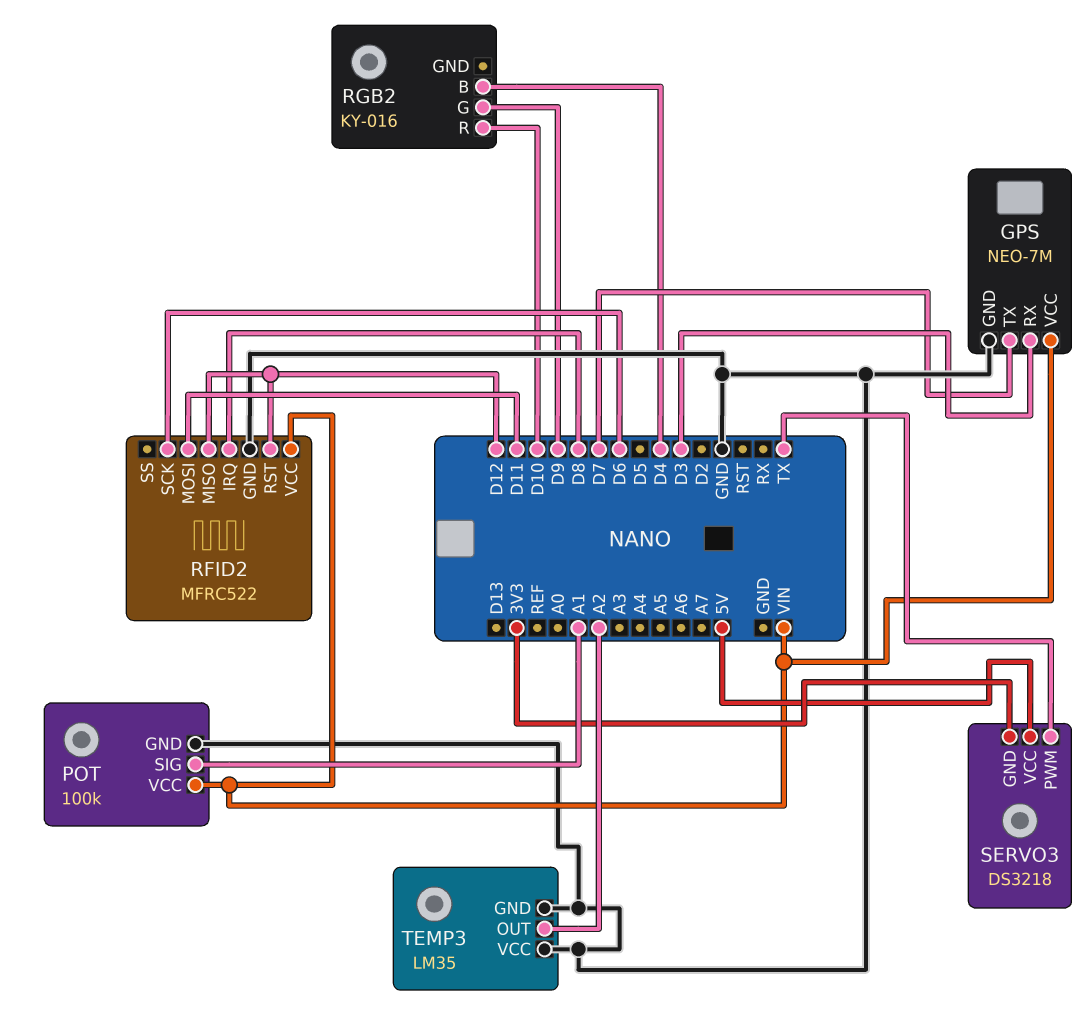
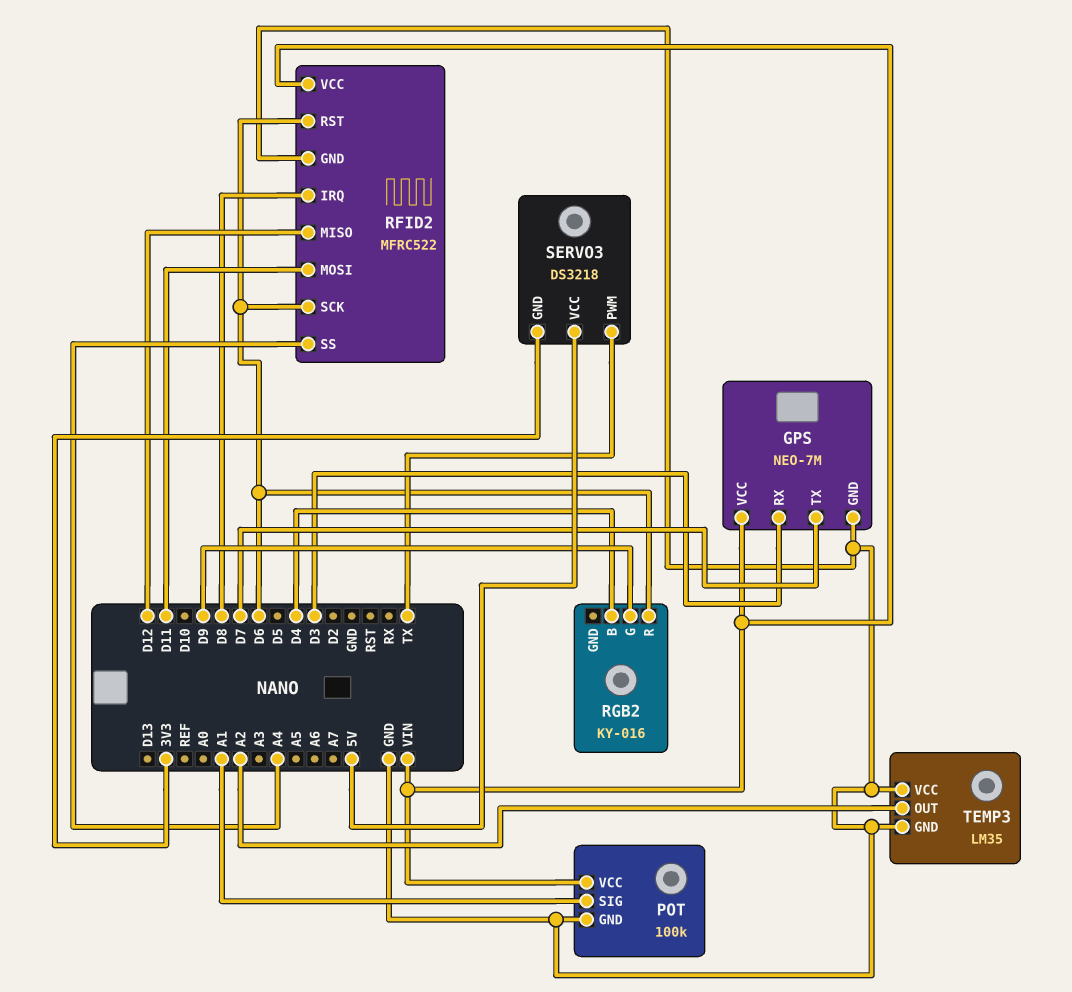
RFID2 pin RST: D12 -> D6
RFID2 pin SS: none -> A4
RGB2 pin R: D10 -> D6

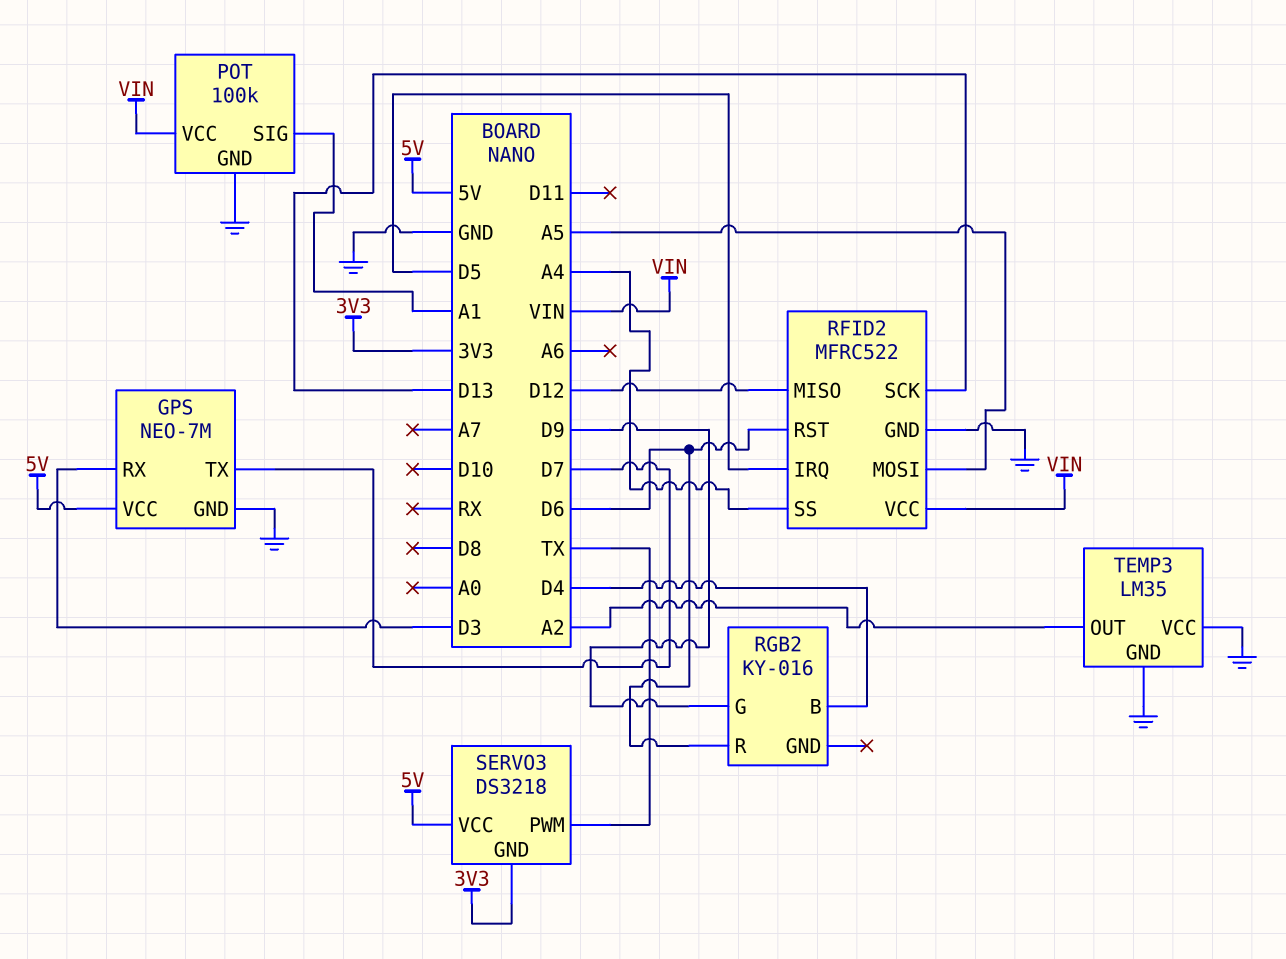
GPS pin VCC: VIN -> 5V
RFID2 pin IRQ: D8 -> D5
RFID2 pin MOSI: D11 -> A5
RFID2 pin SCK: D6 -> D13

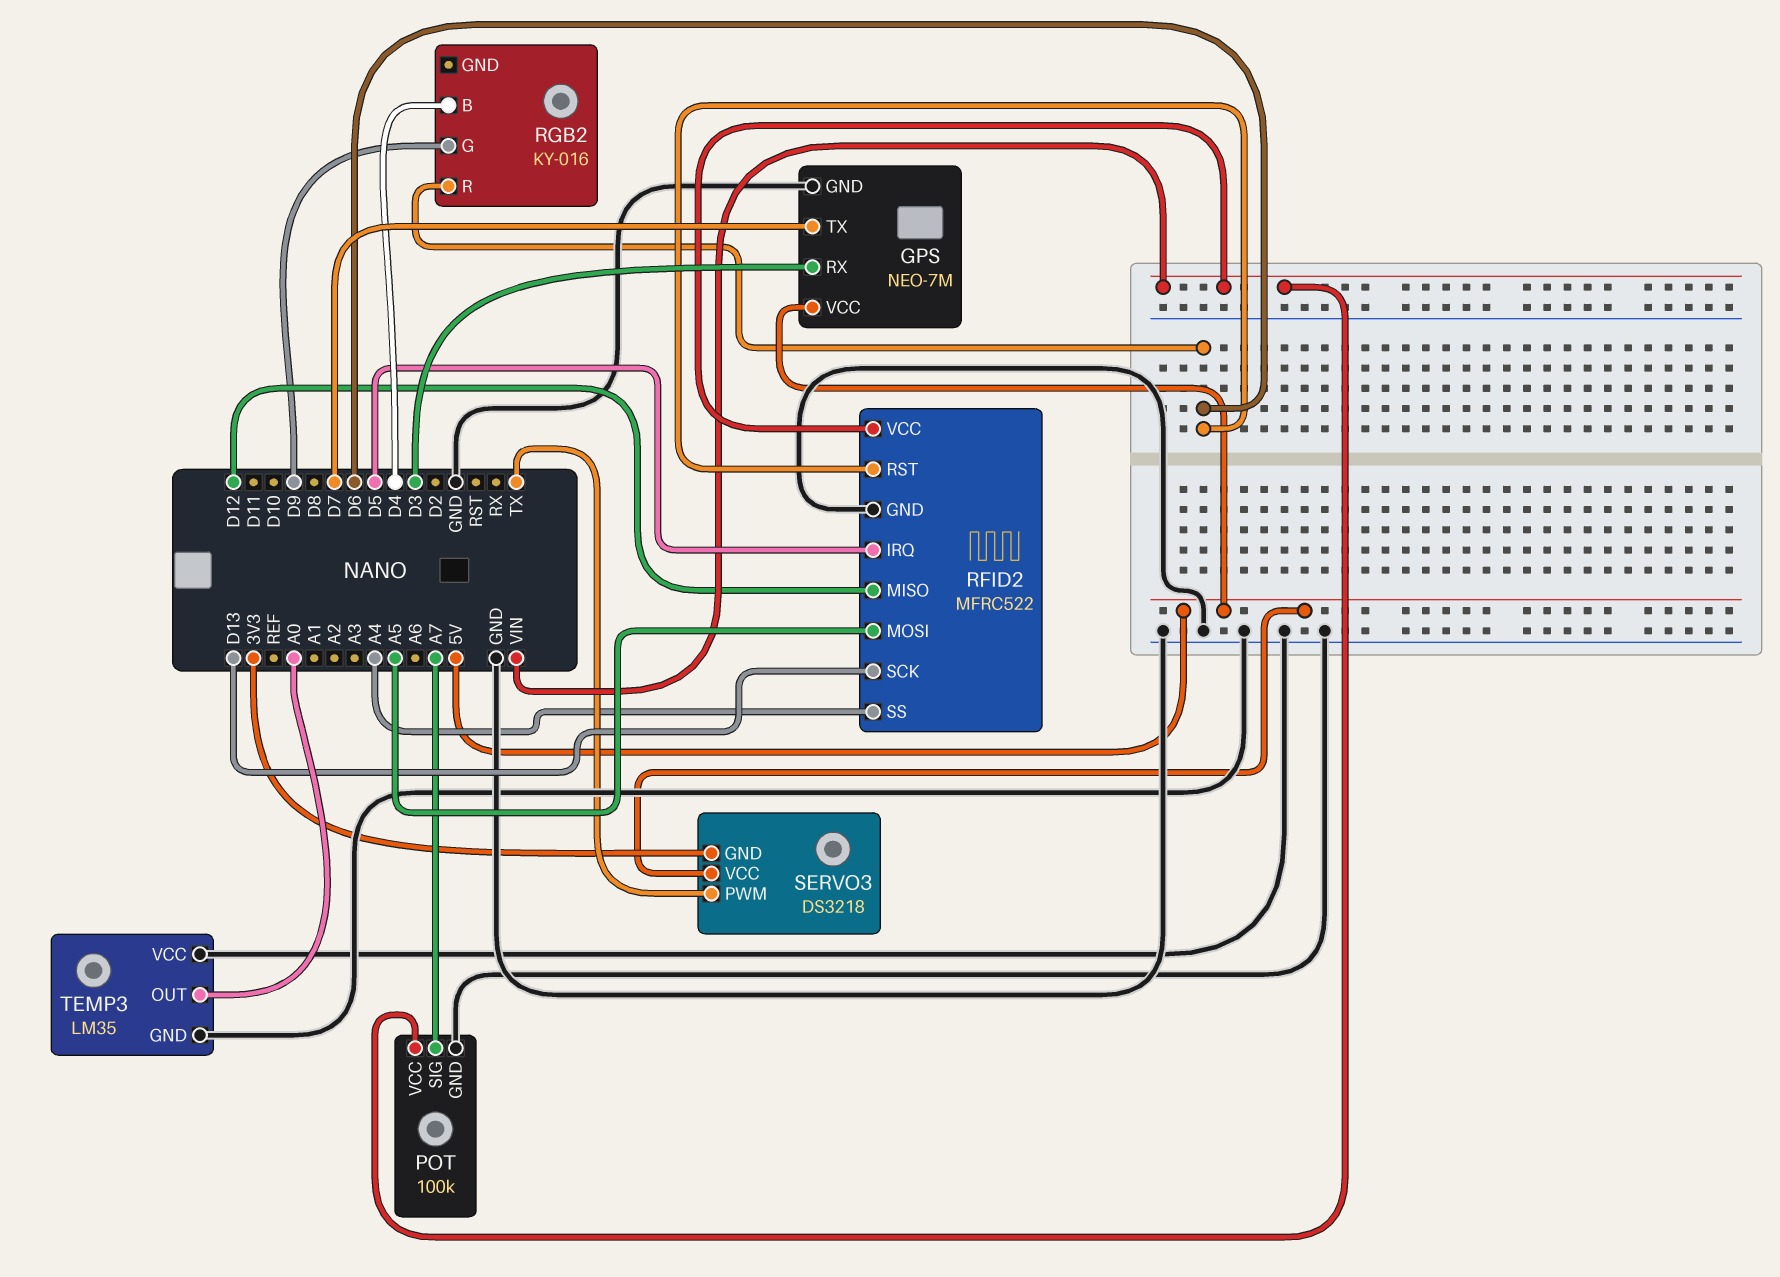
POT pin SIG: A1 -> A7
TEMP3 pin OUT: A2 -> A0

